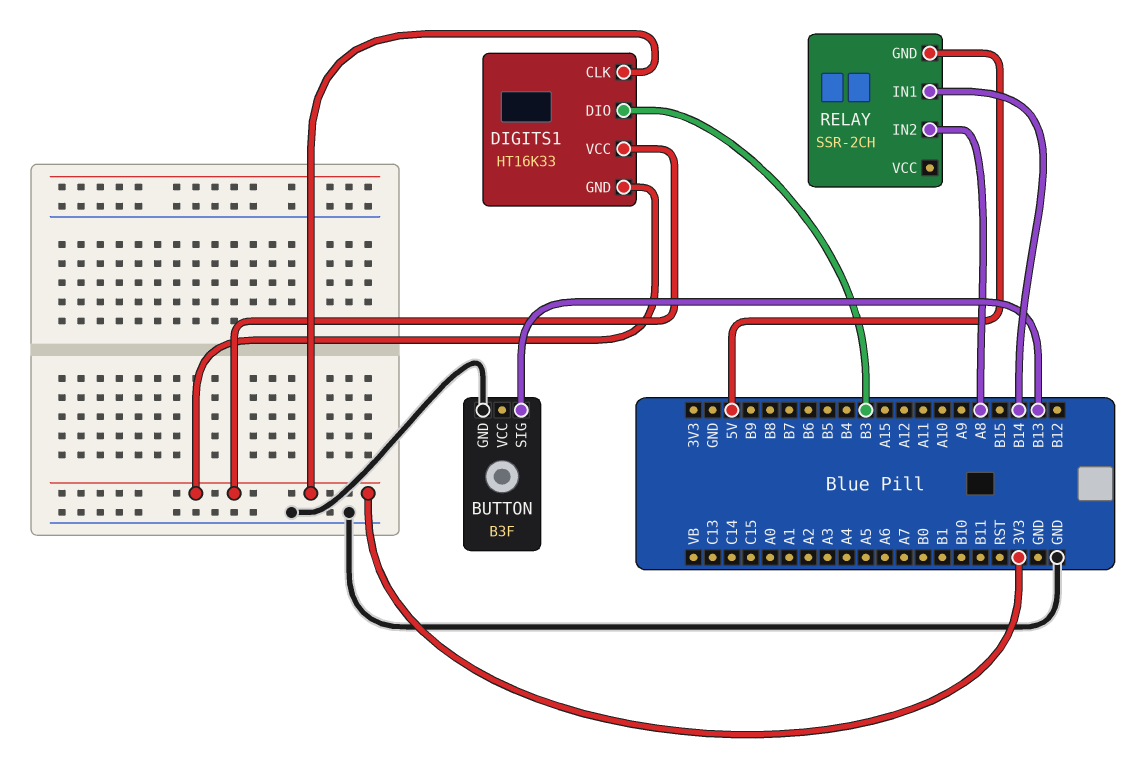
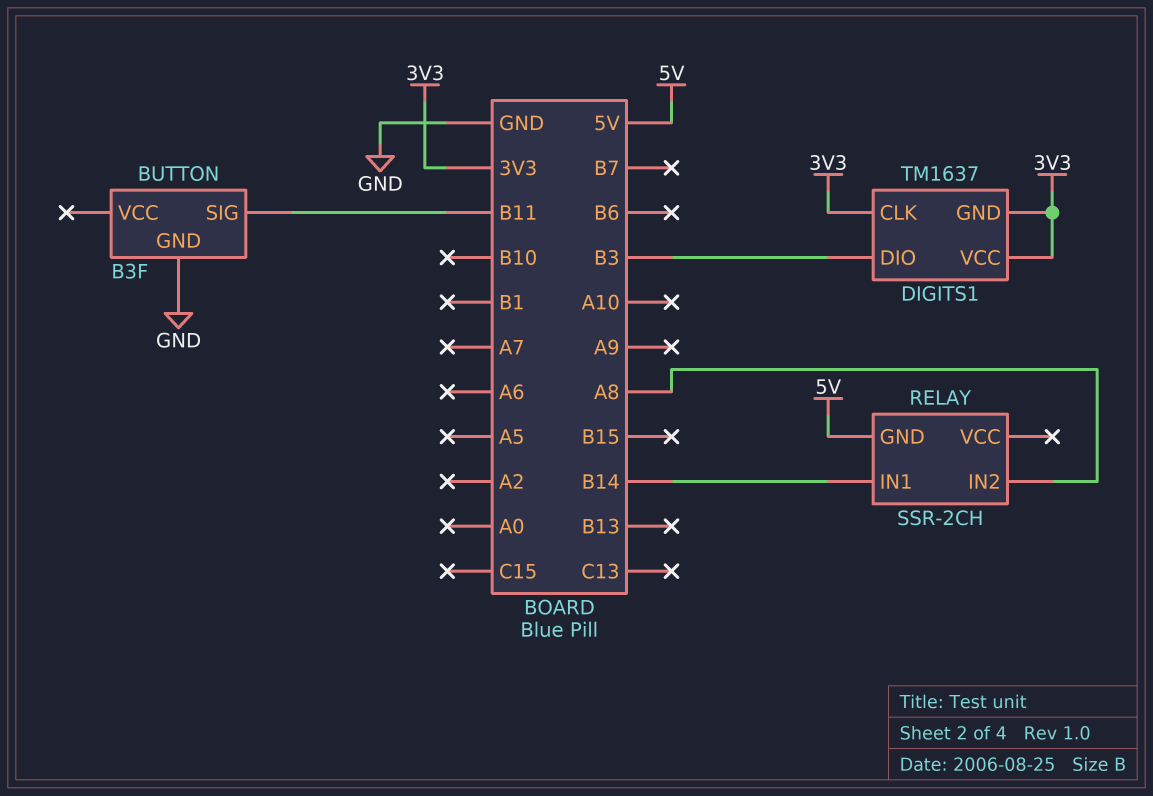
BUTTON pin SIG: B13 -> B11
DIGITS1: HT16K33 -> TM1637

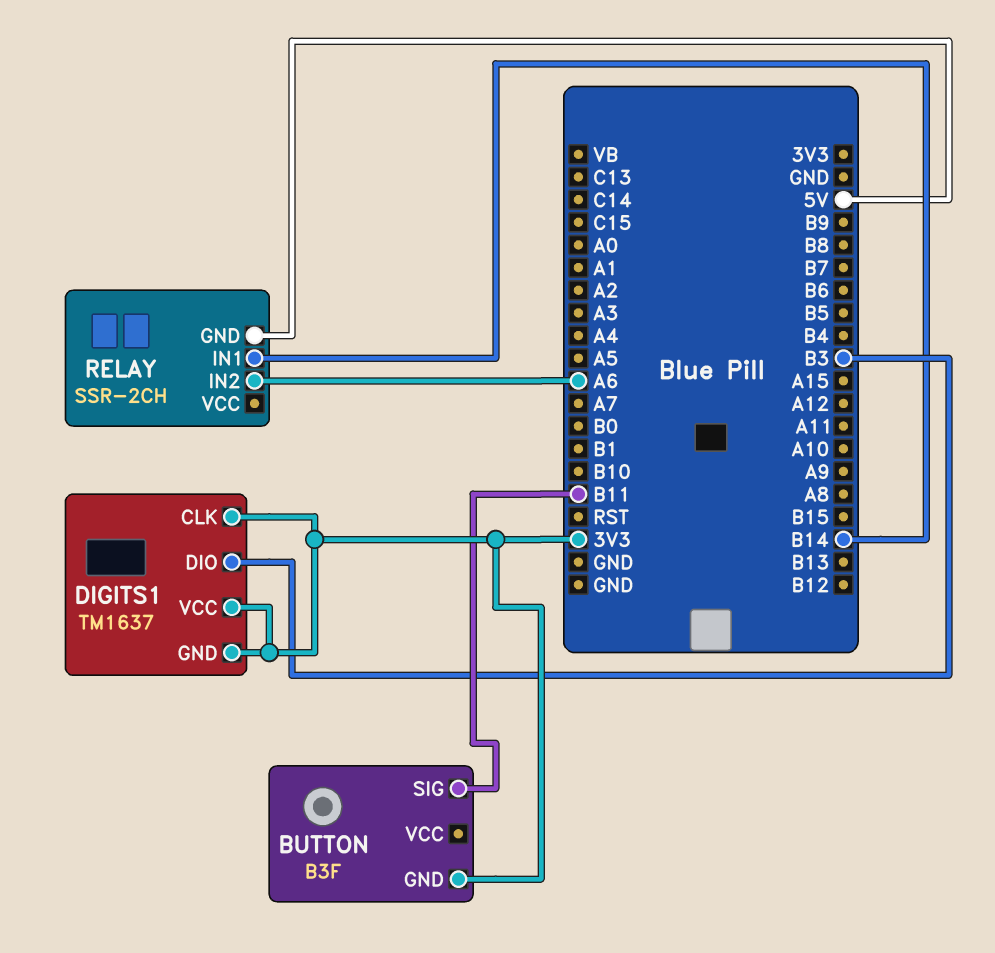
BUTTON pin GND: GND -> 3V3
RELAY pin IN2: A8 -> A6

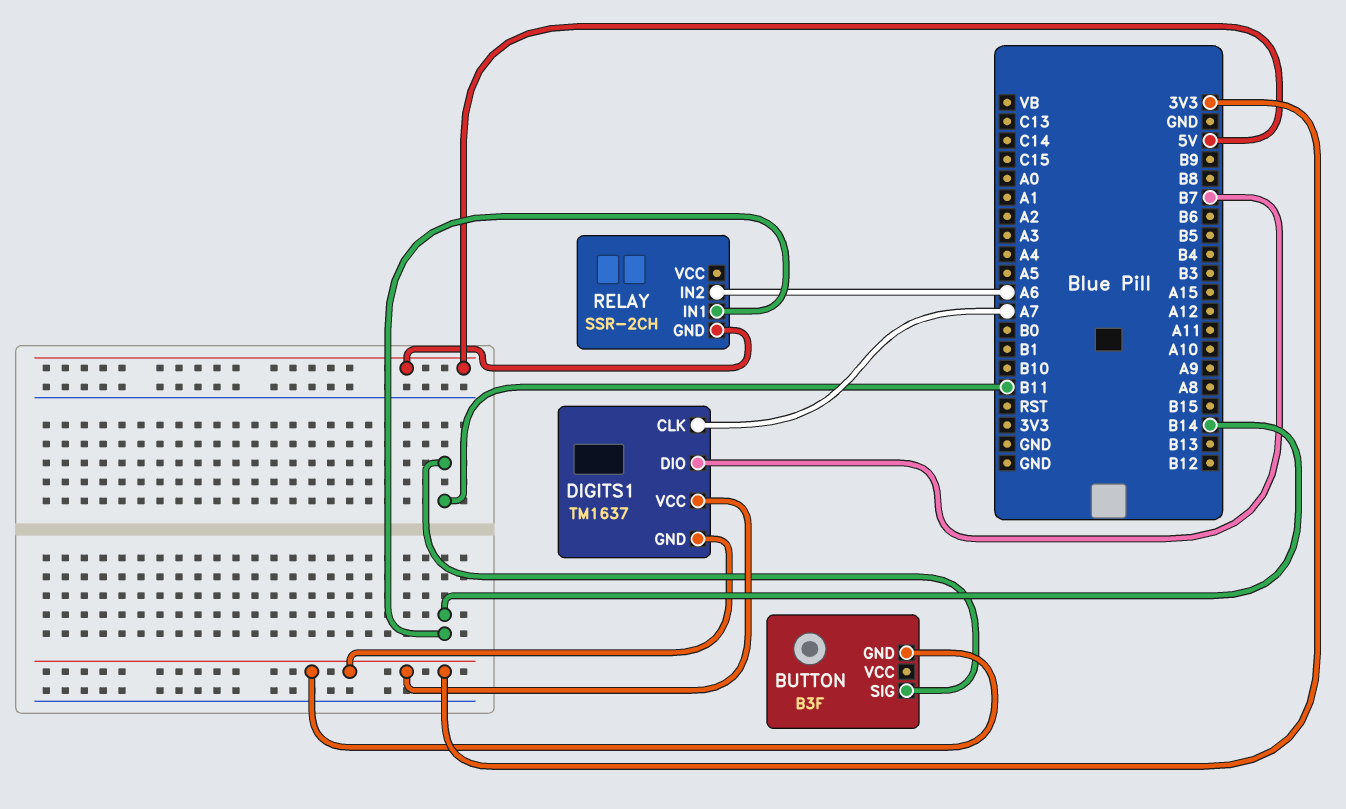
DIGITS1 pin CLK: 3V3 -> A7
DIGITS1 pin DIO: B3 -> B7

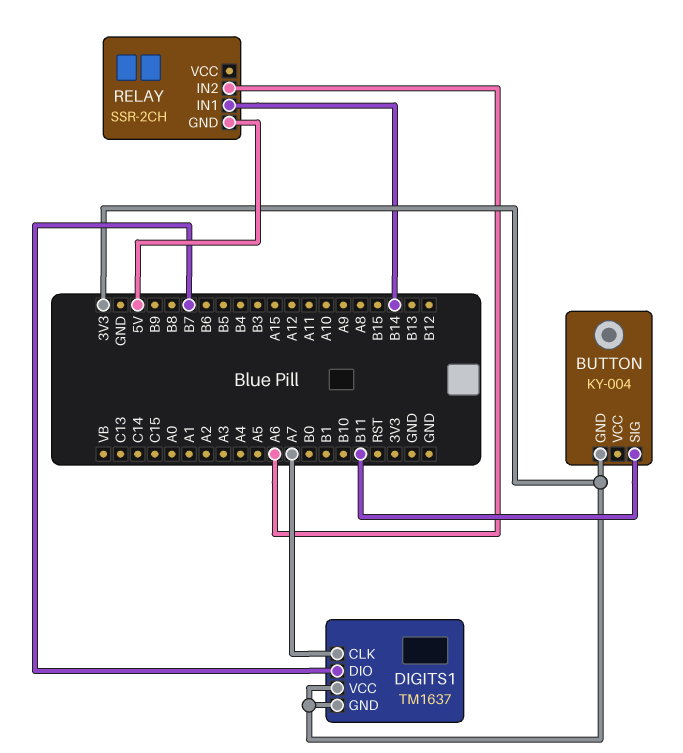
BUTTON: B3F -> KY-004

